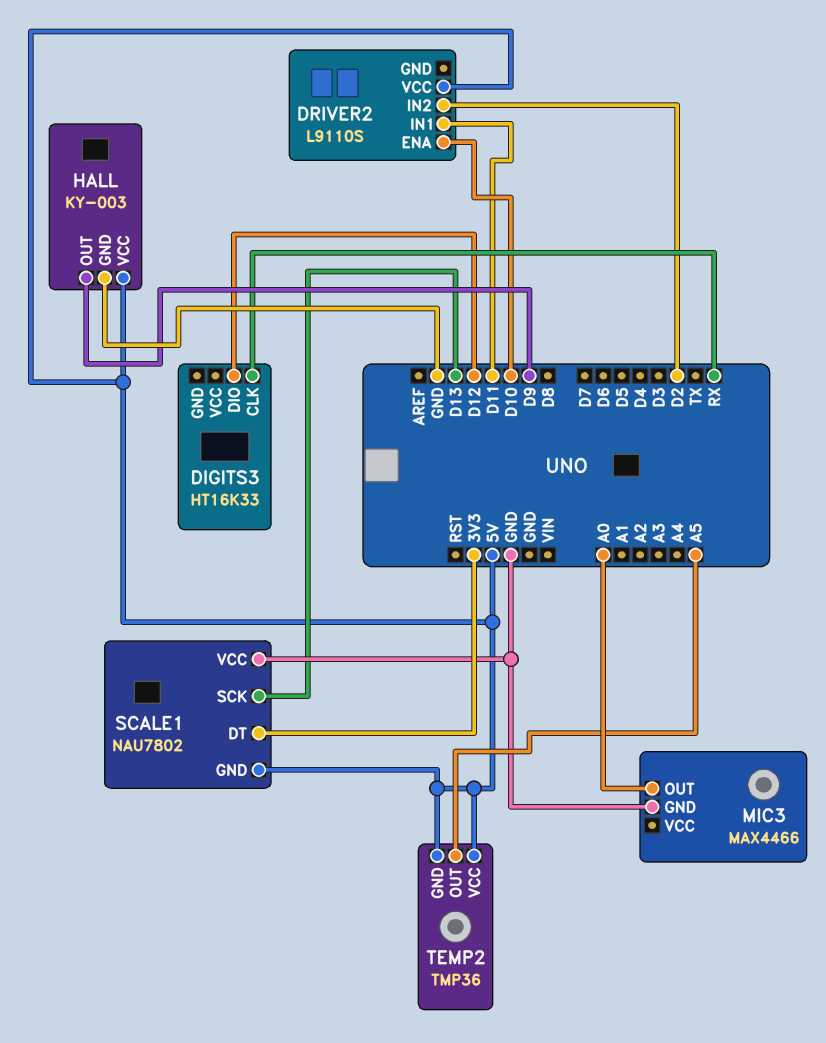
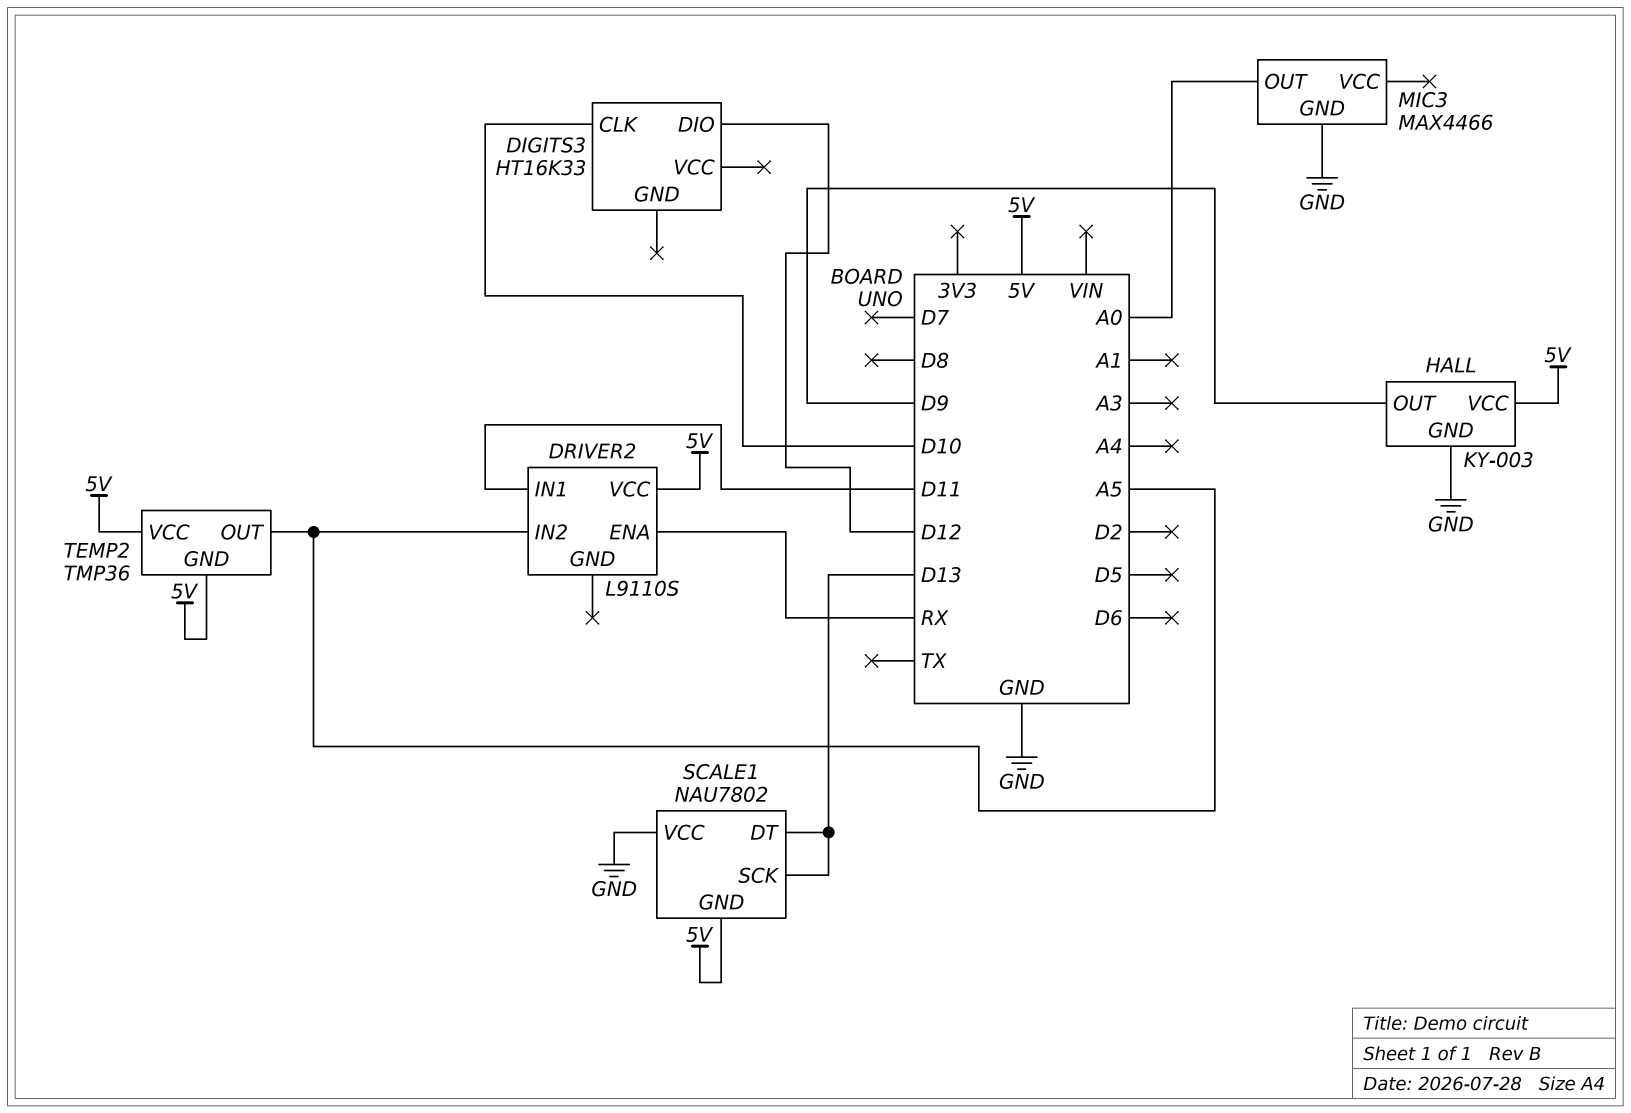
DIGITS3 pin CLK: RX -> D10
DRIVER2 pin ENA: D10 -> RX
DRIVER2 pin IN2: D2 -> A5
SCALE1 pin DT: 3V3 -> D13

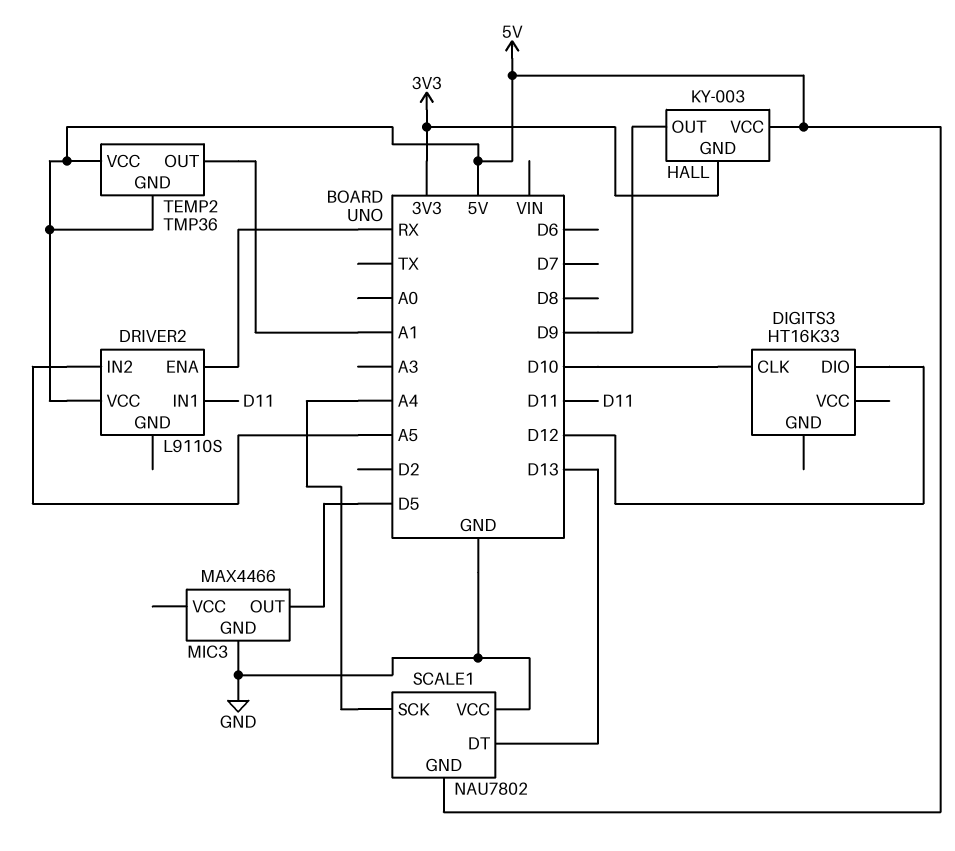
HALL pin GND: GND -> 3V3
MIC3 pin OUT: A0 -> D5
SCALE1 pin SCK: D13 -> A4
TEMP2 pin OUT: A5 -> A1

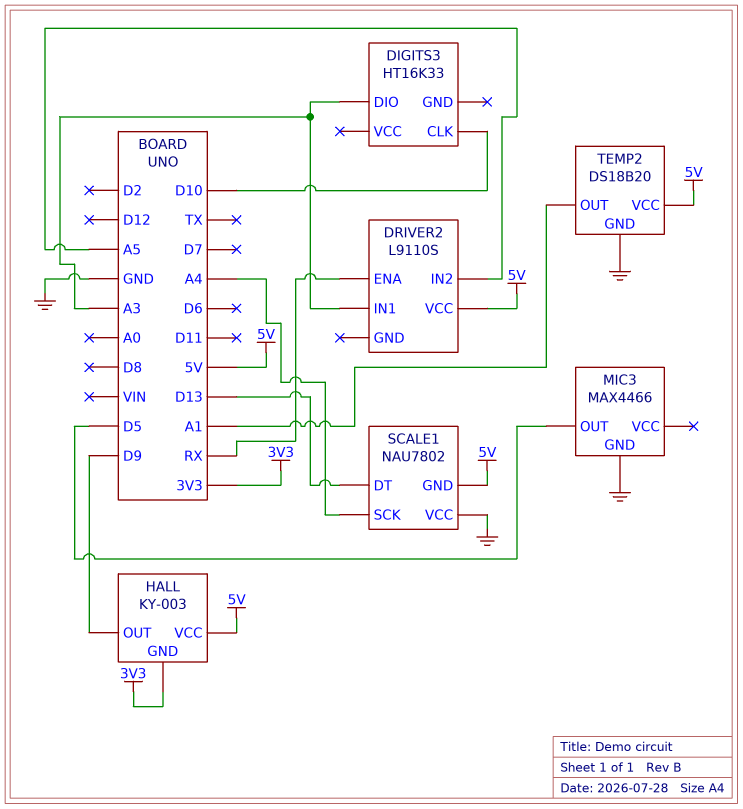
DIGITS3 pin DIO: D12 -> A3
DRIVER2 pin IN1: D11 -> A3
TEMP2: TMP36 -> DS18B20
TEMP2 pin GND: 5V -> GND

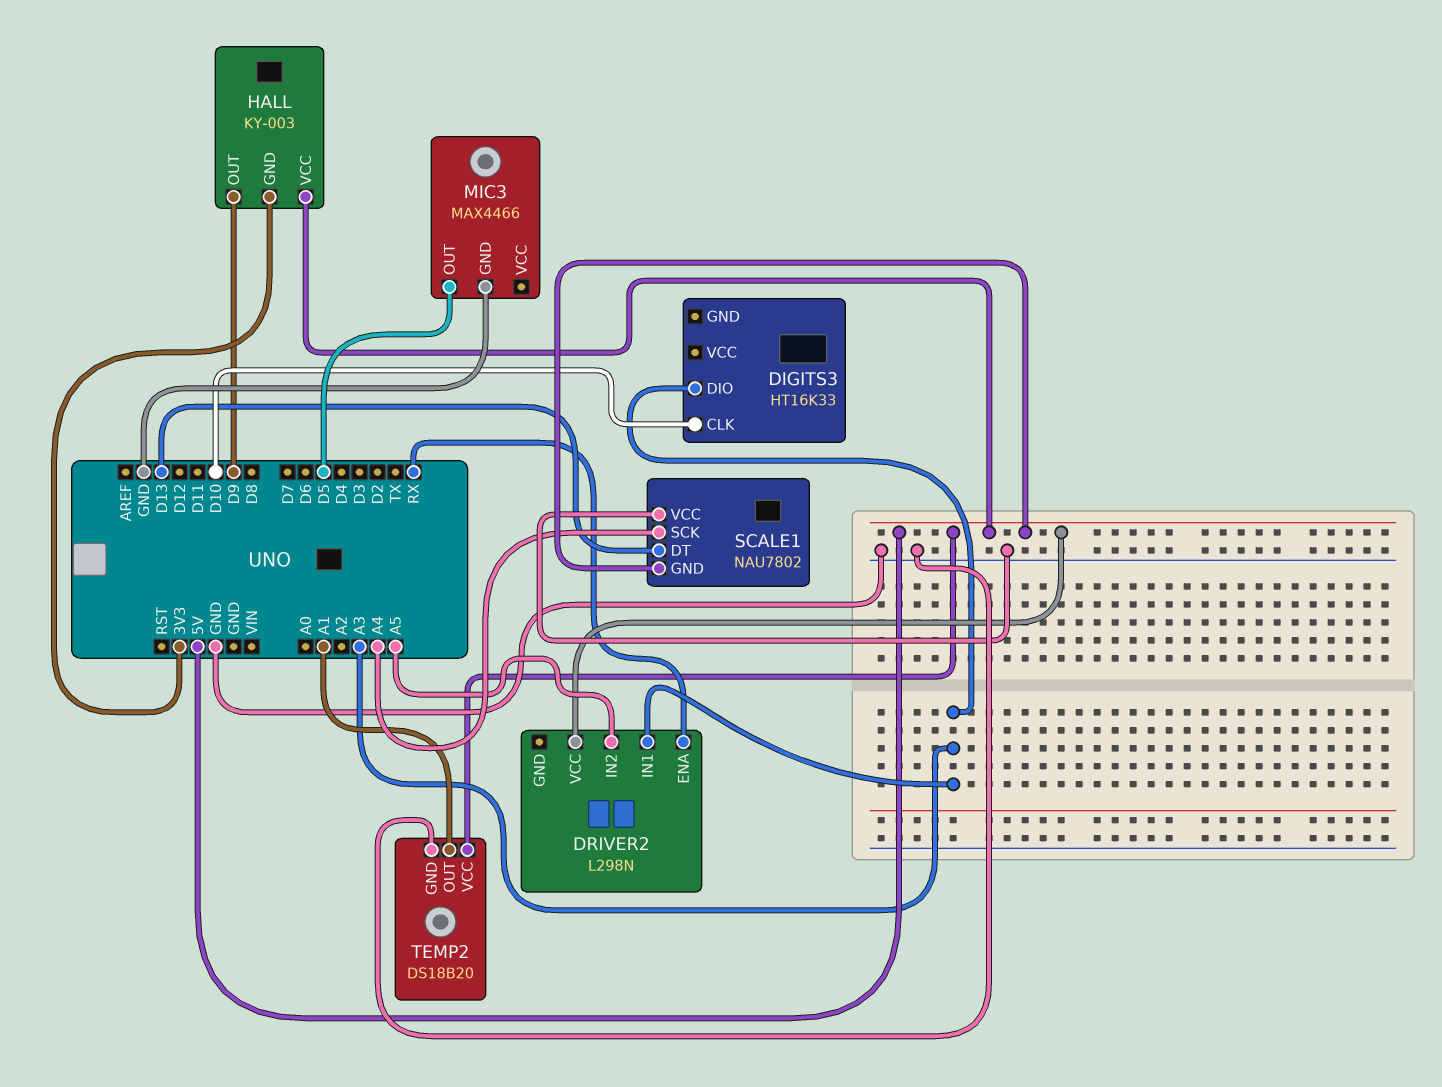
DRIVER2: L9110S -> L298N

